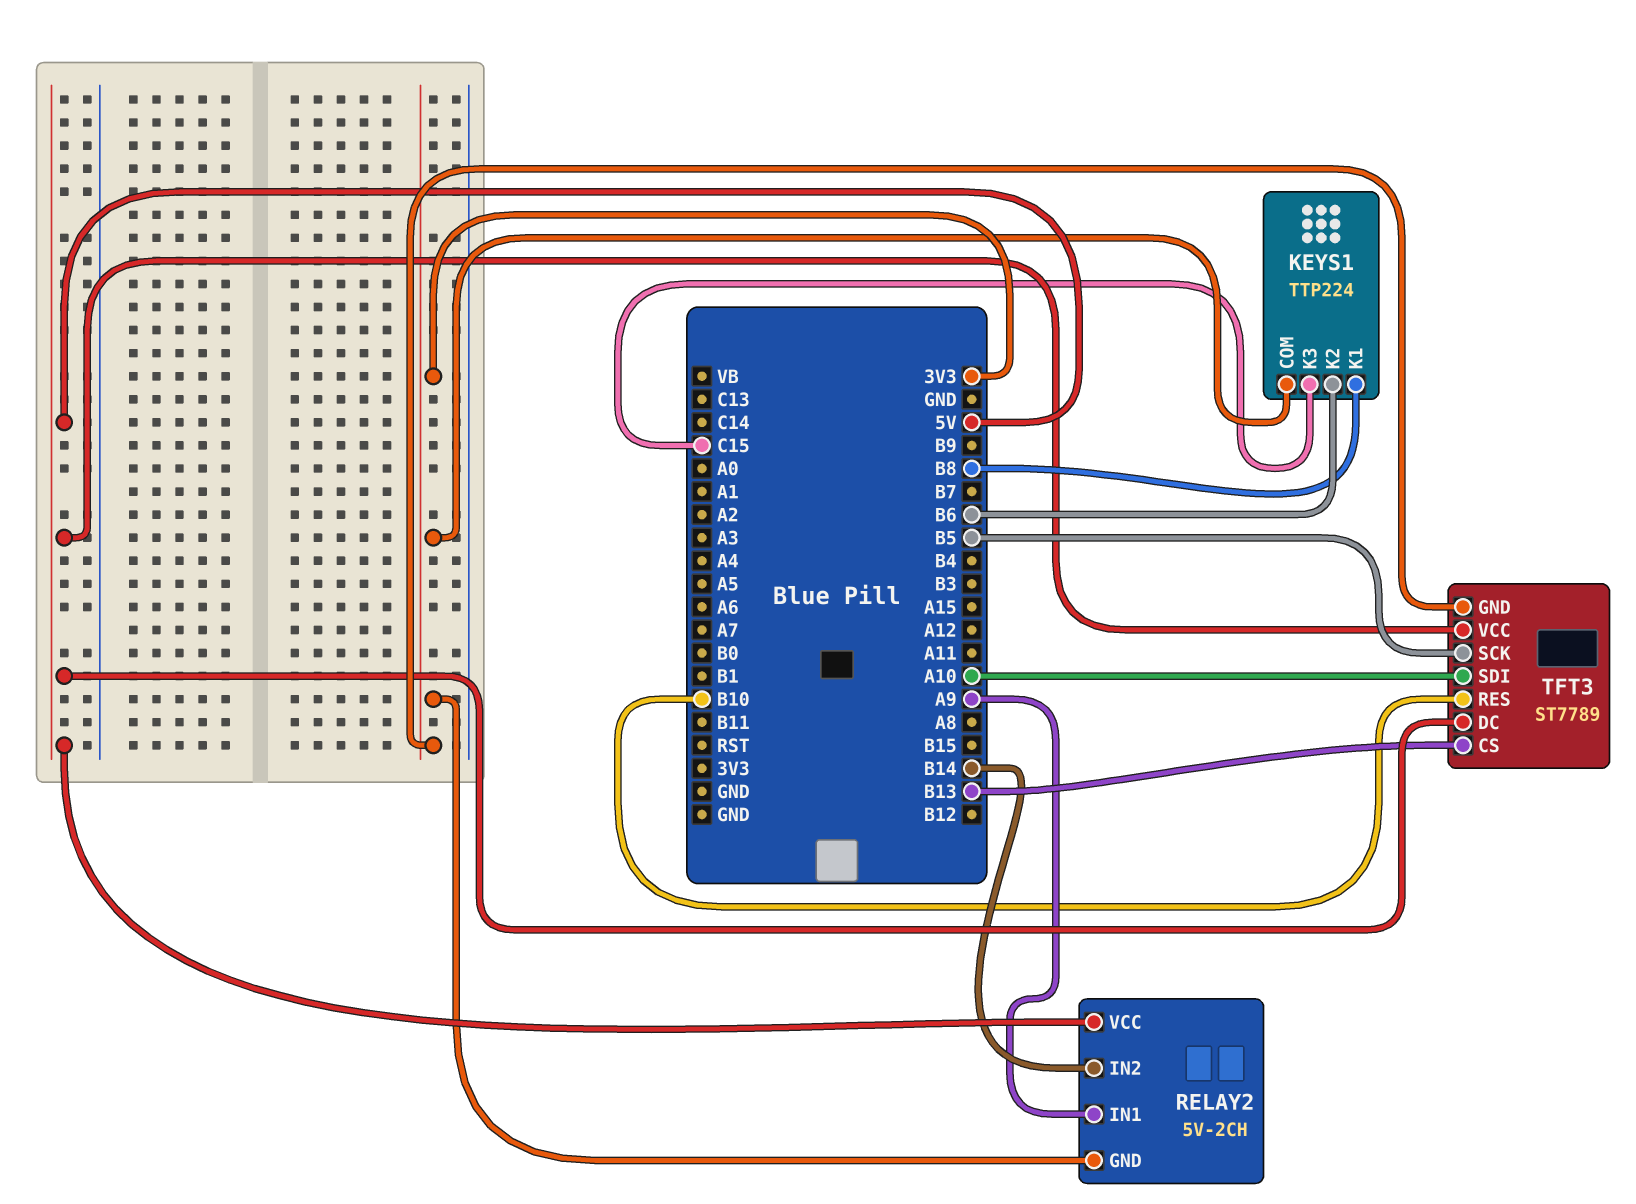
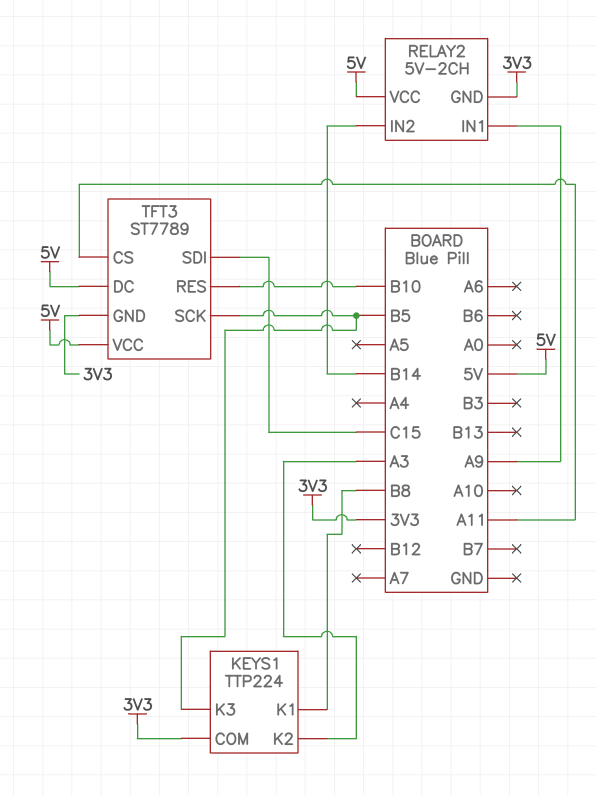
KEYS1 pin K2: B6 -> A3
KEYS1 pin K3: C15 -> B5
TFT3 pin CS: B13 -> A11
TFT3 pin SDI: A10 -> C15

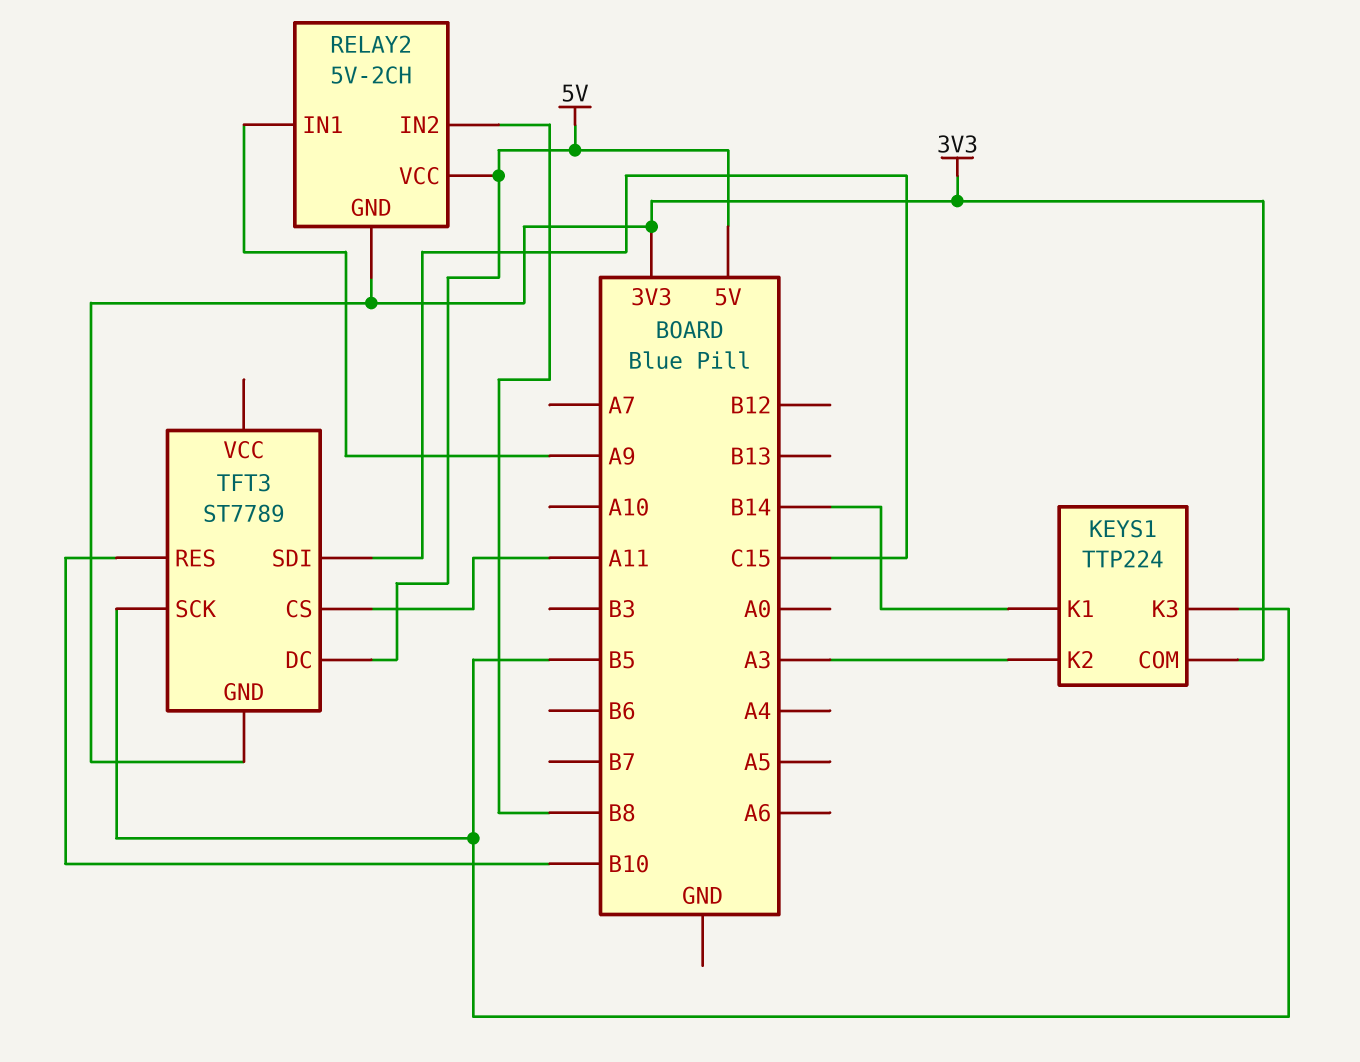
KEYS1 pin K1: B8 -> B14
RELAY2 pin IN2: B14 -> B8
TFT3 pin VCC: 5V -> none

